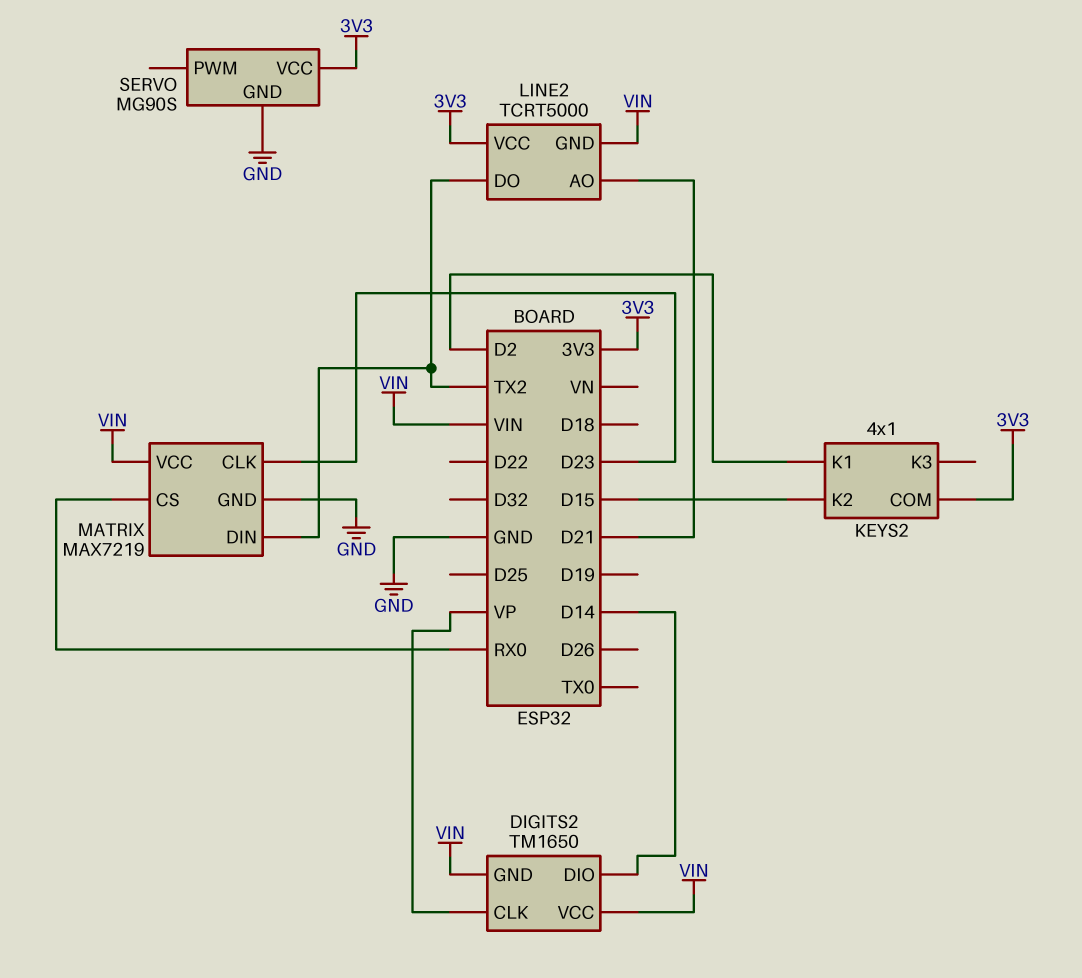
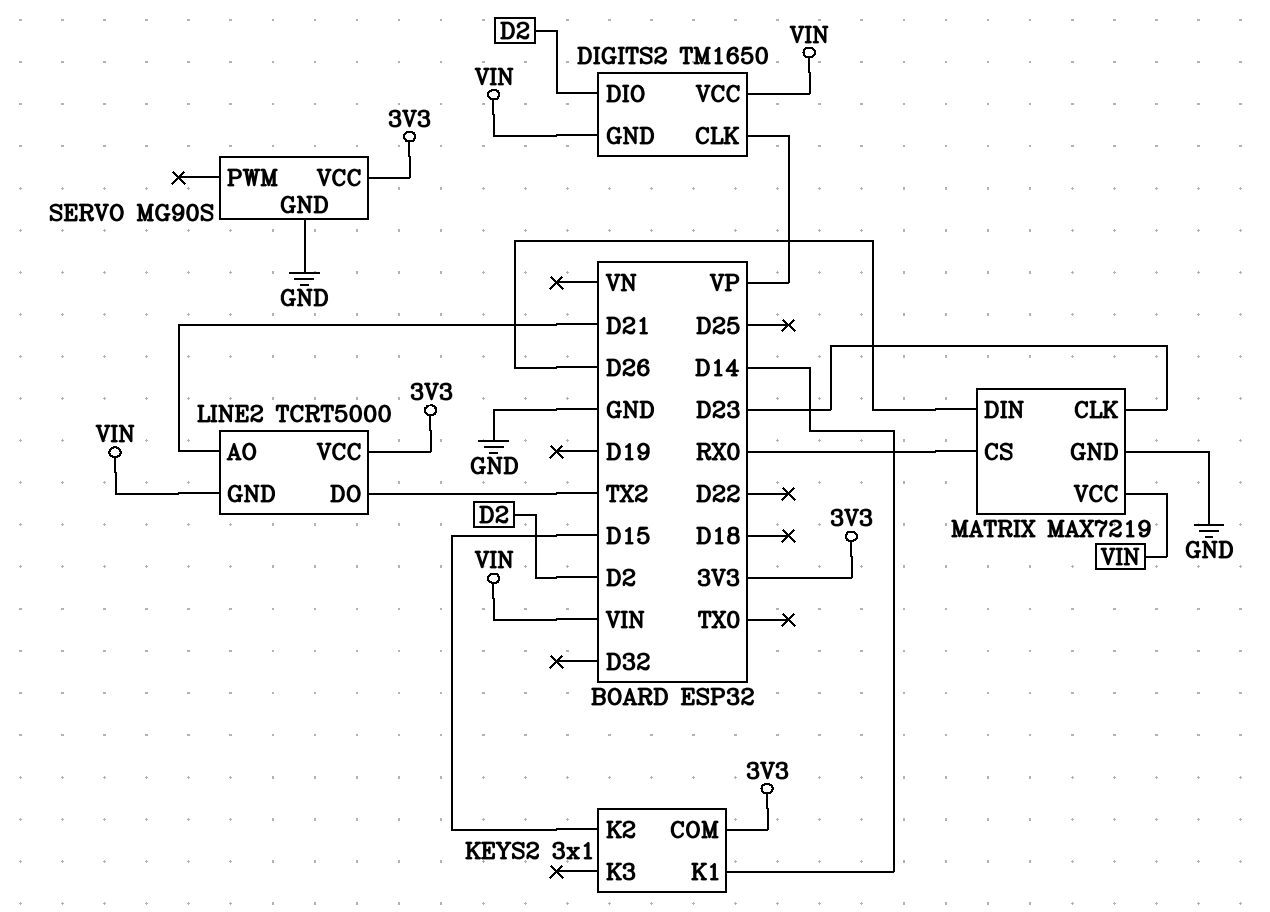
DIGITS2 pin DIO: D14 -> D2
KEYS2: 4x1 -> 3x1
KEYS2 pin K1: D2 -> D14
MATRIX pin DIN: TX2 -> D26

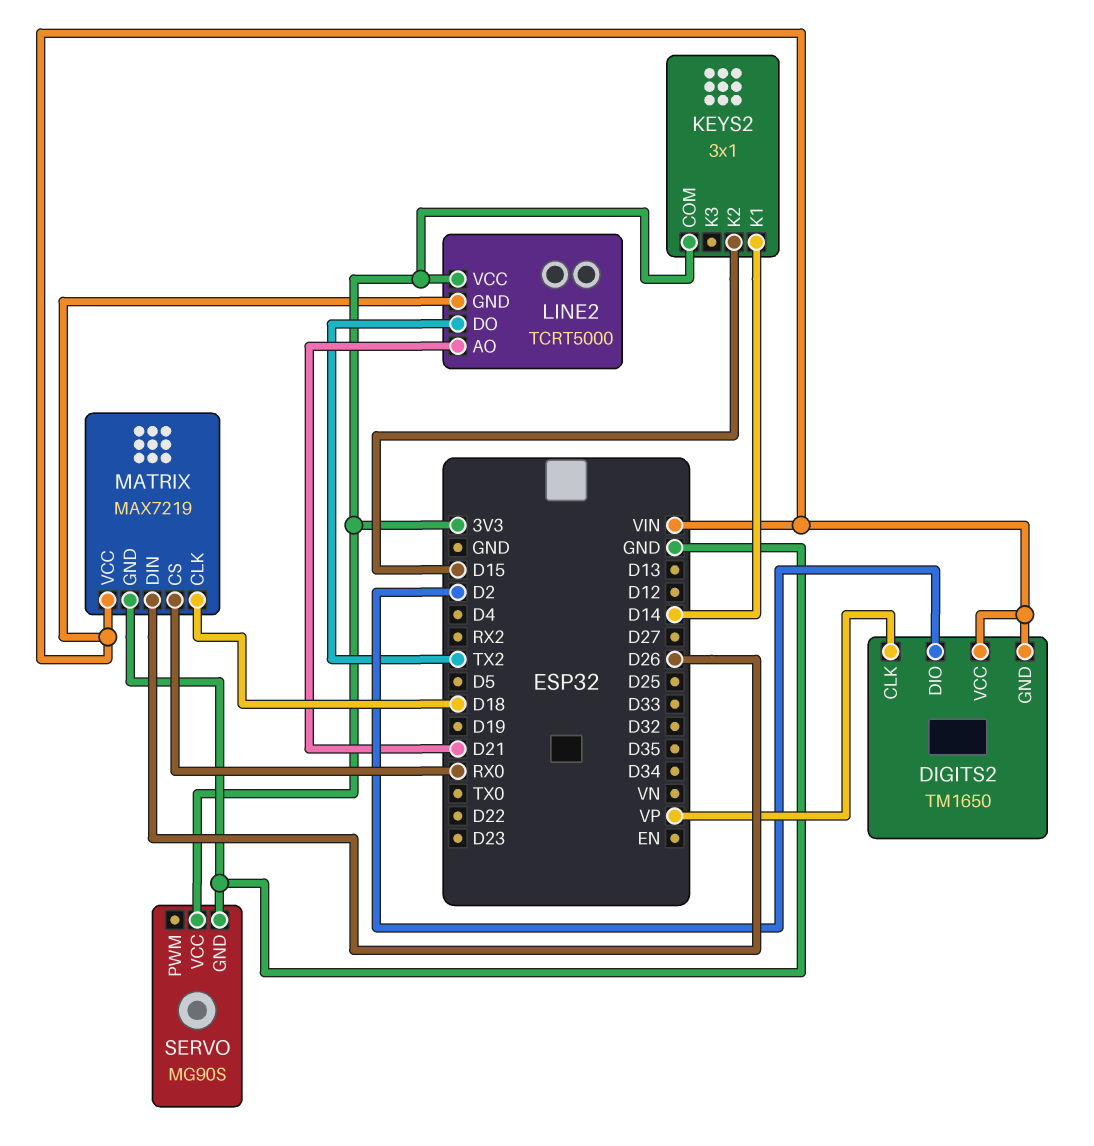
MATRIX pin CLK: D23 -> D18

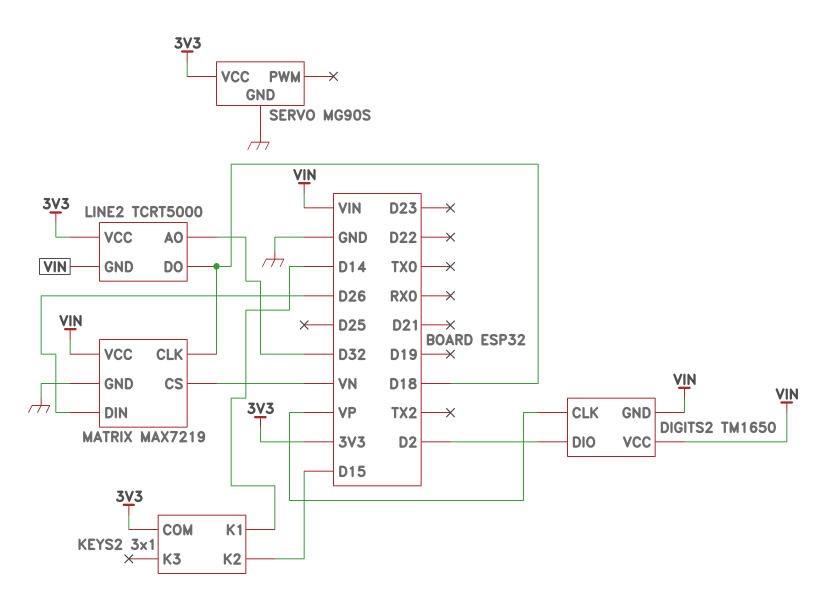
LINE2 pin AO: D21 -> D32
LINE2 pin DO: TX2 -> D18
MATRIX pin CS: RX0 -> VN

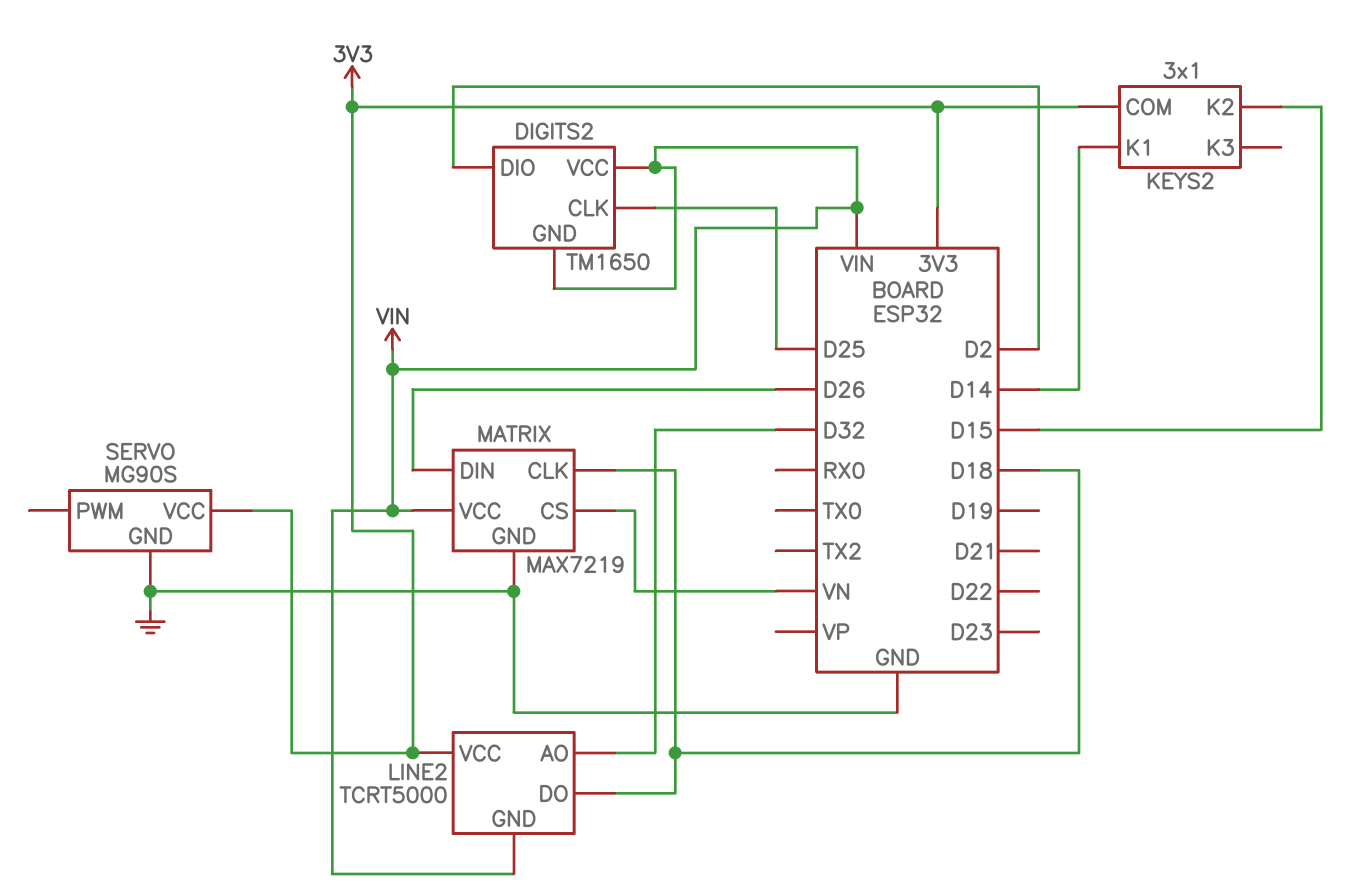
DIGITS2 pin CLK: VP -> D25

